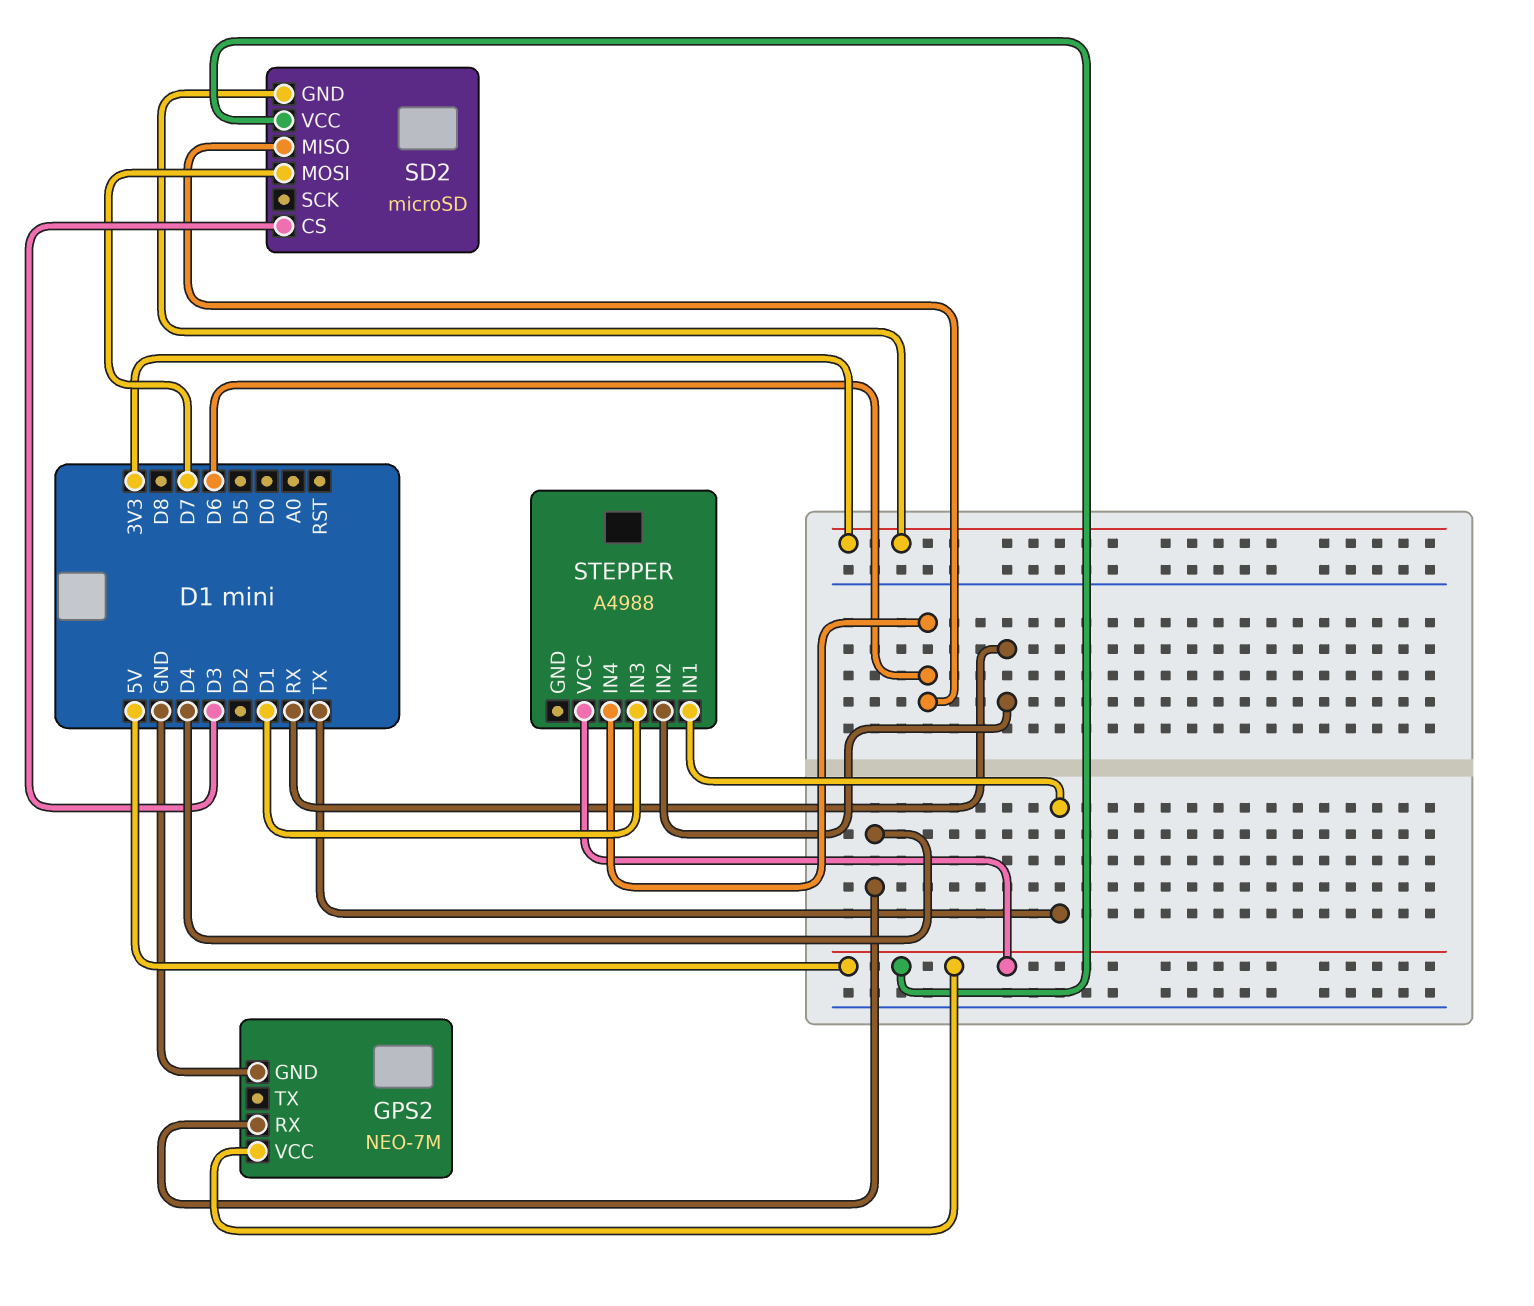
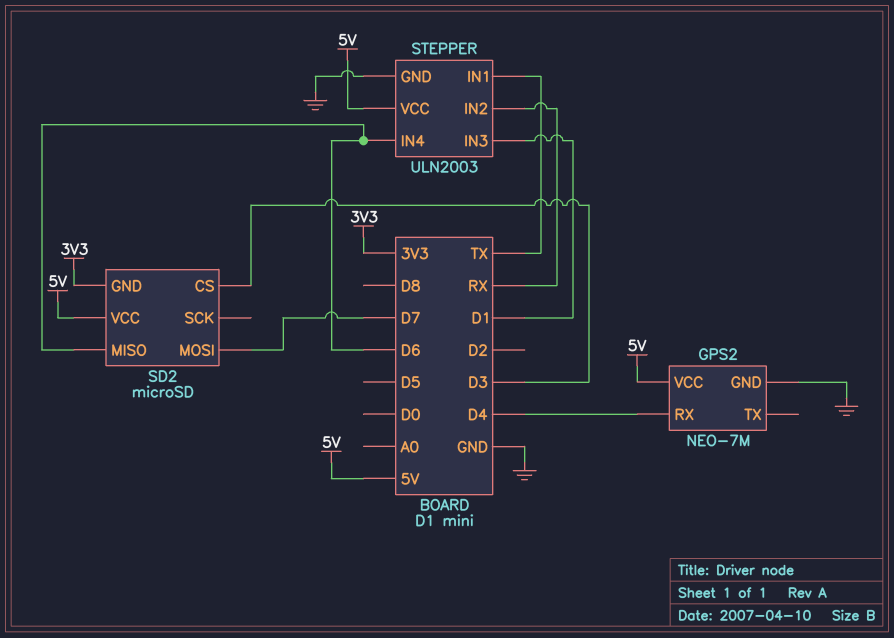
STEPPER: A4988 -> ULN2003
STEPPER pin GND: none -> GND

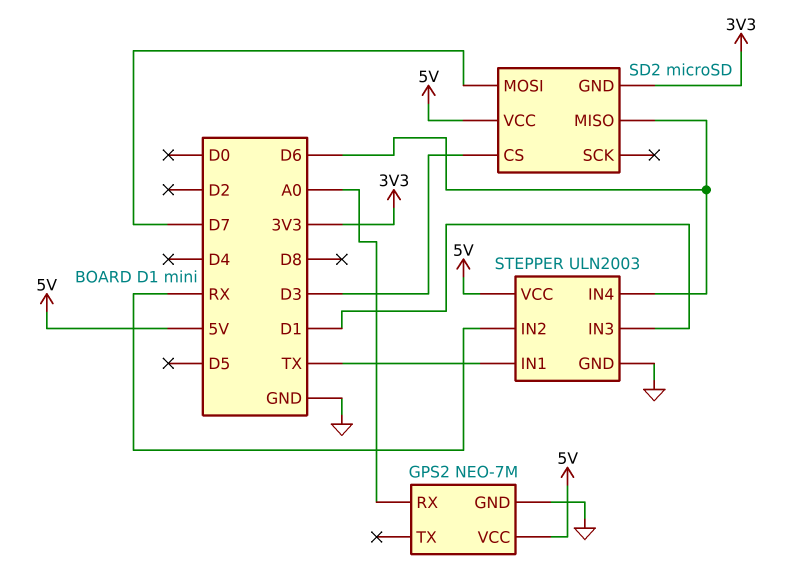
GPS2 pin RX: D4 -> A0

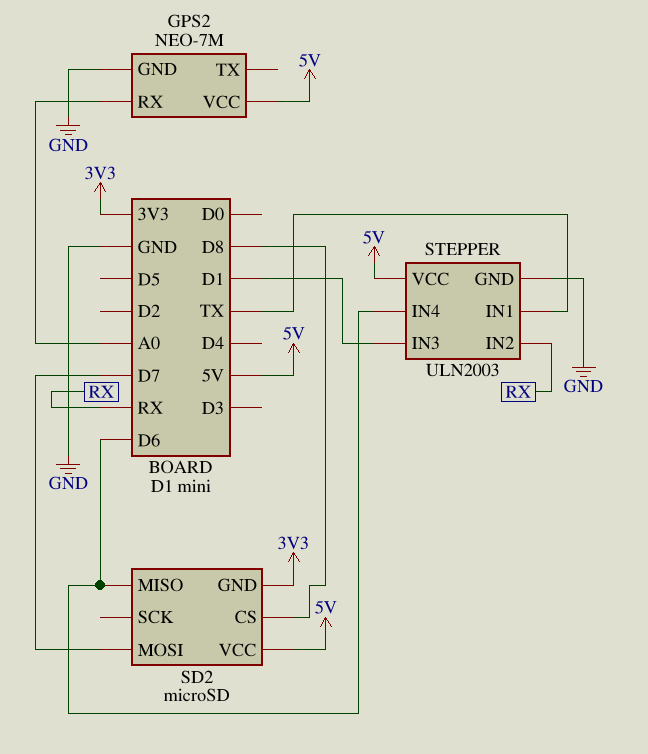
SD2 pin CS: D3 -> D8

